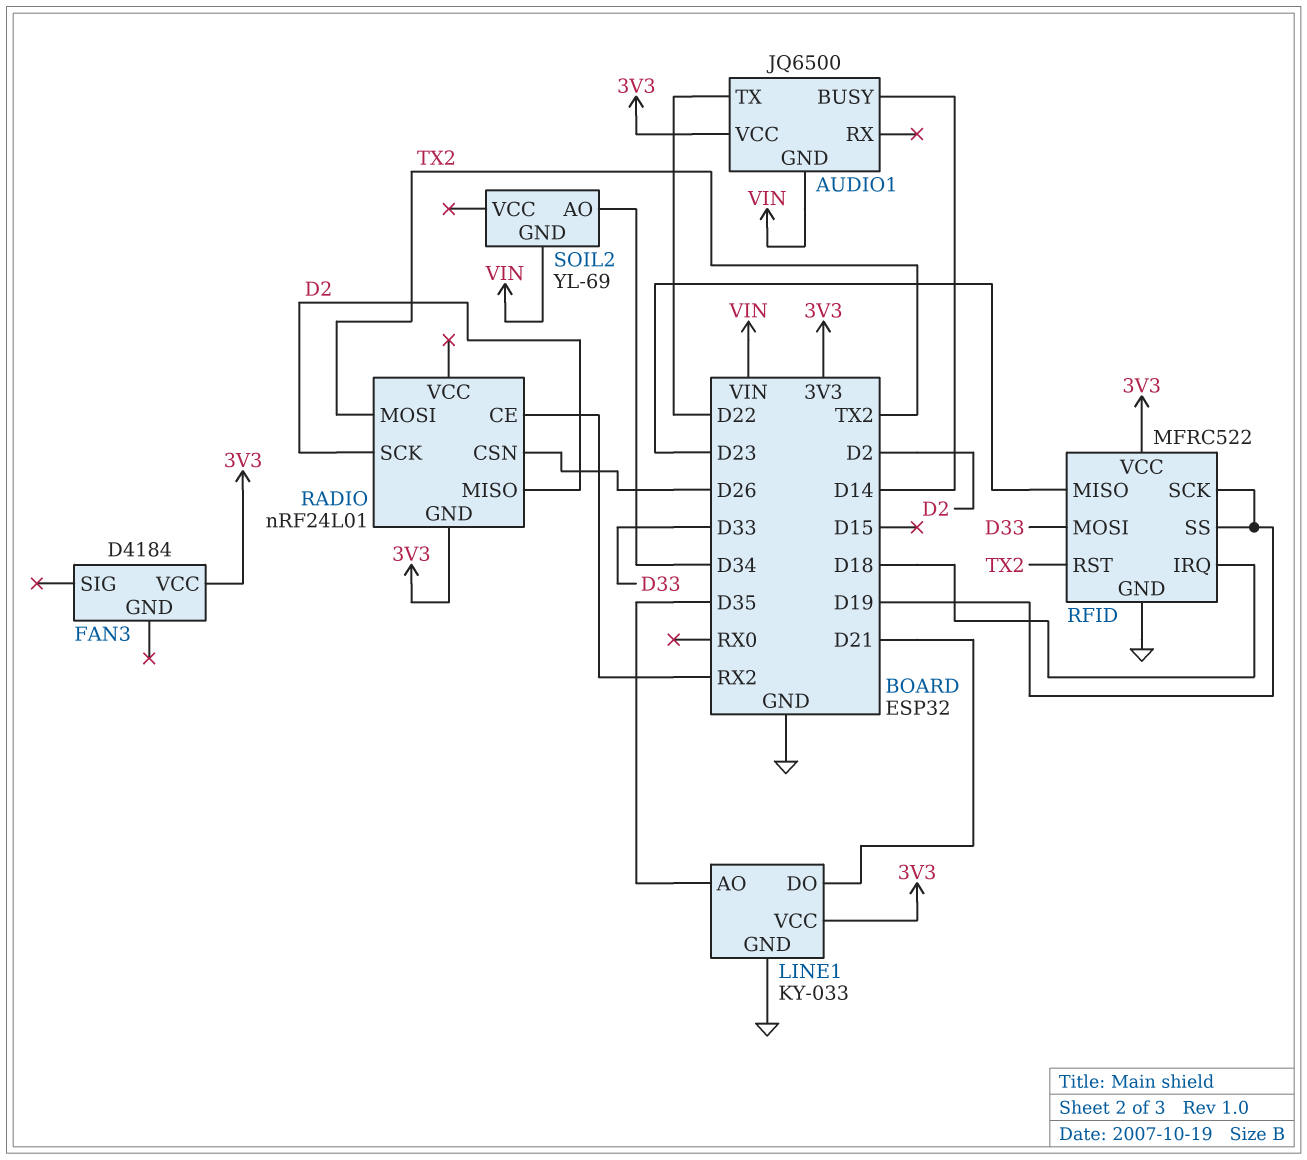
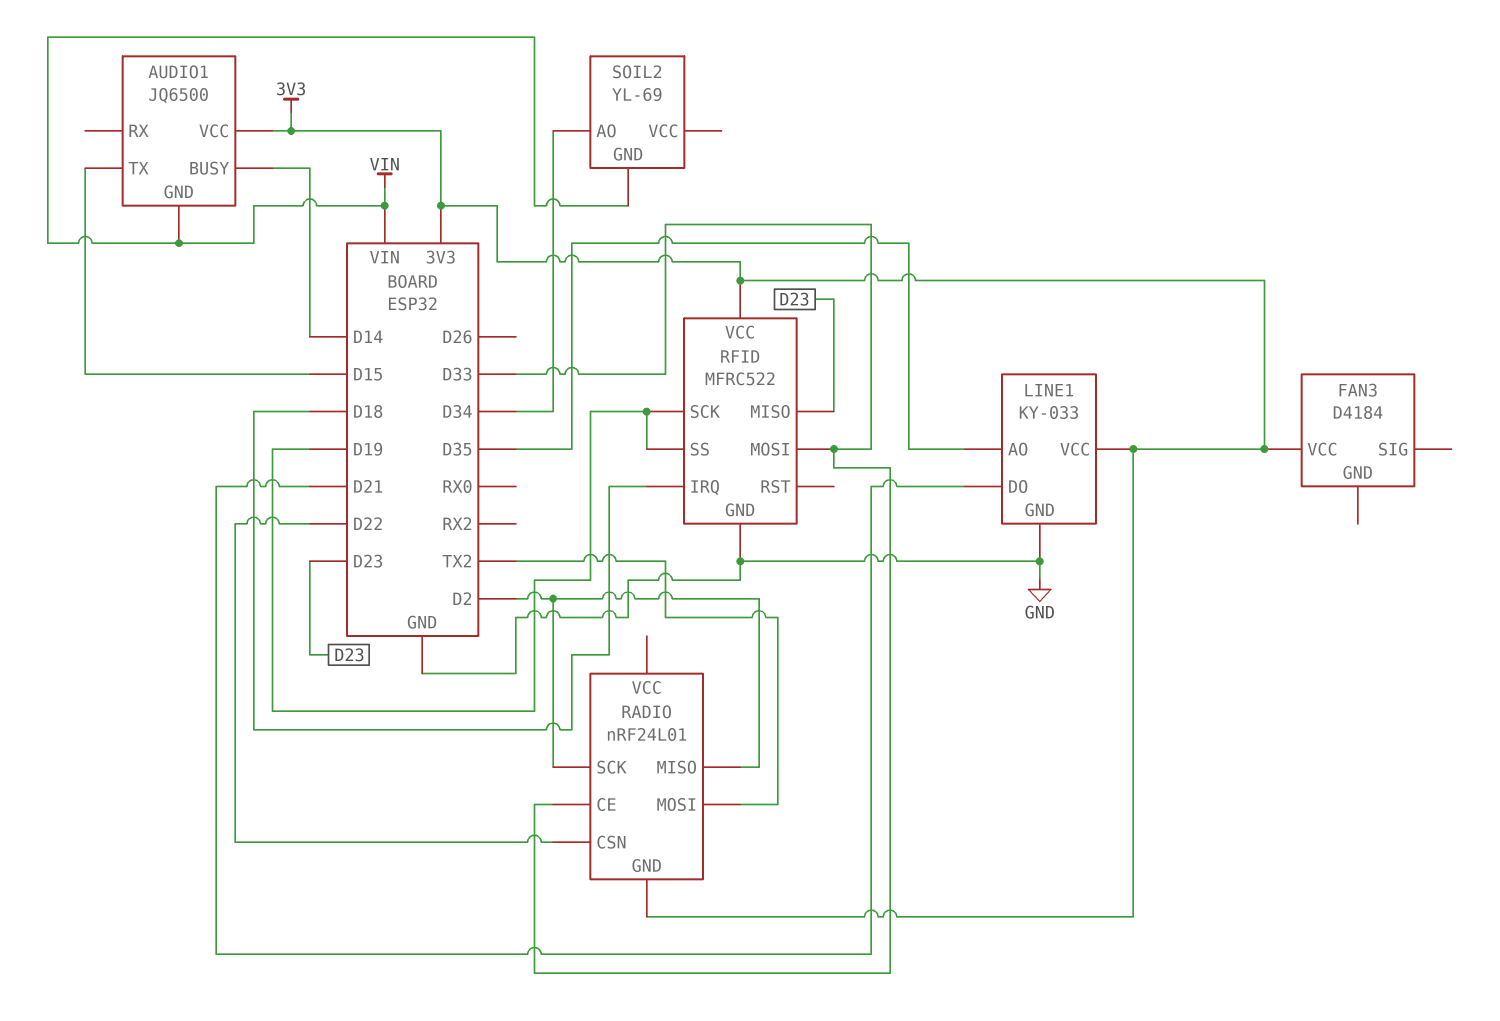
AUDIO1 pin TX: D22 -> D15
RADIO pin CE: RX2 -> D33
RADIO pin CSN: D26 -> D22
RFID pin RST: TX2 -> none

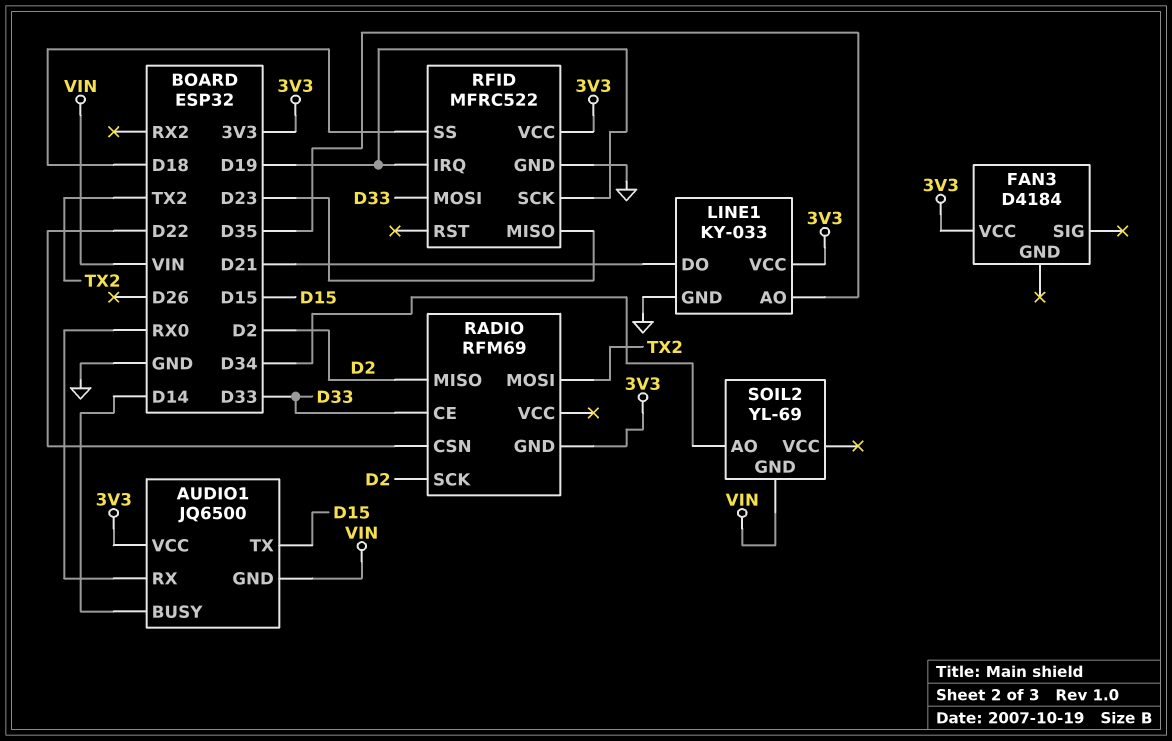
AUDIO1 pin RX: none -> RX0
RADIO: nRF24L01 -> RFM69
RFID pin IRQ: D18 -> D19
RFID pin SS: D19 -> D18

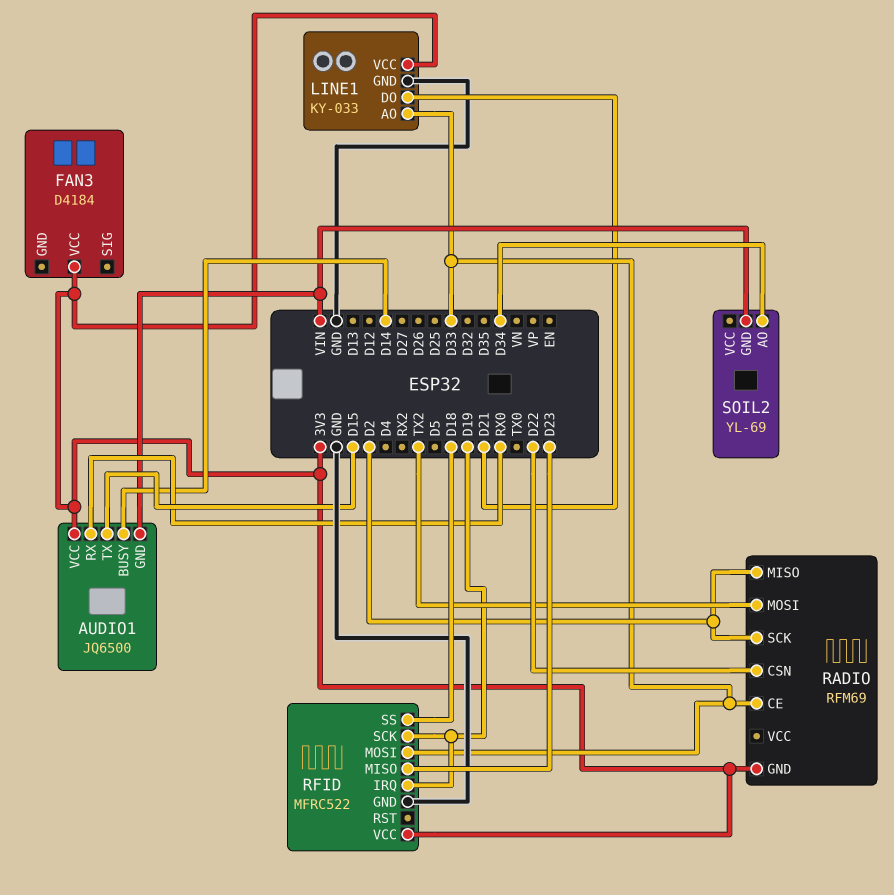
LINE1 pin AO: D35 -> D33

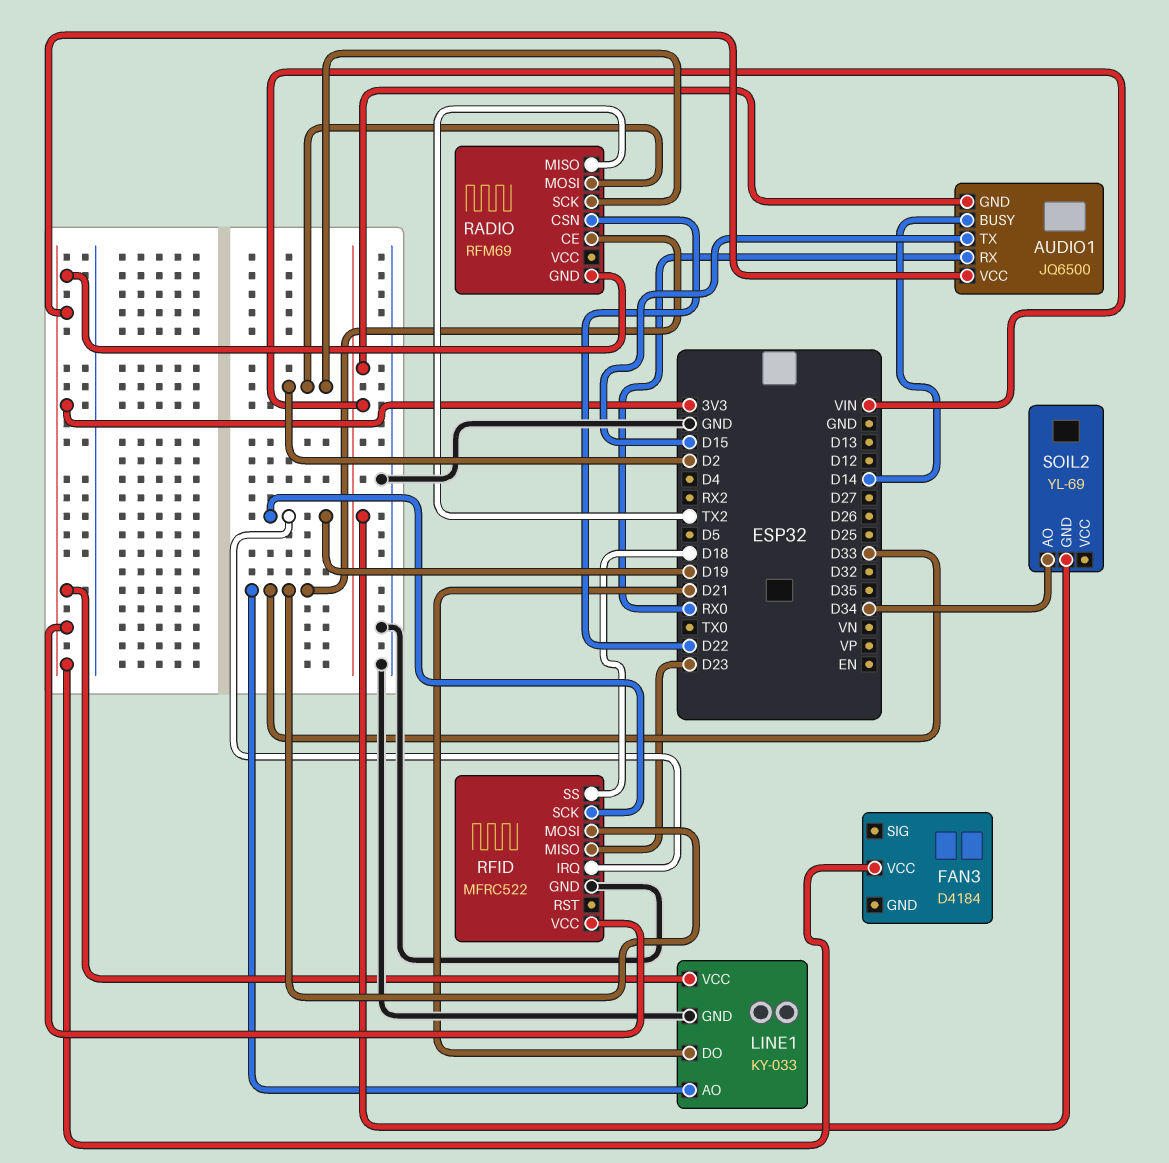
RADIO pin MISO: D2 -> TX2
RADIO pin MOSI: TX2 -> D2

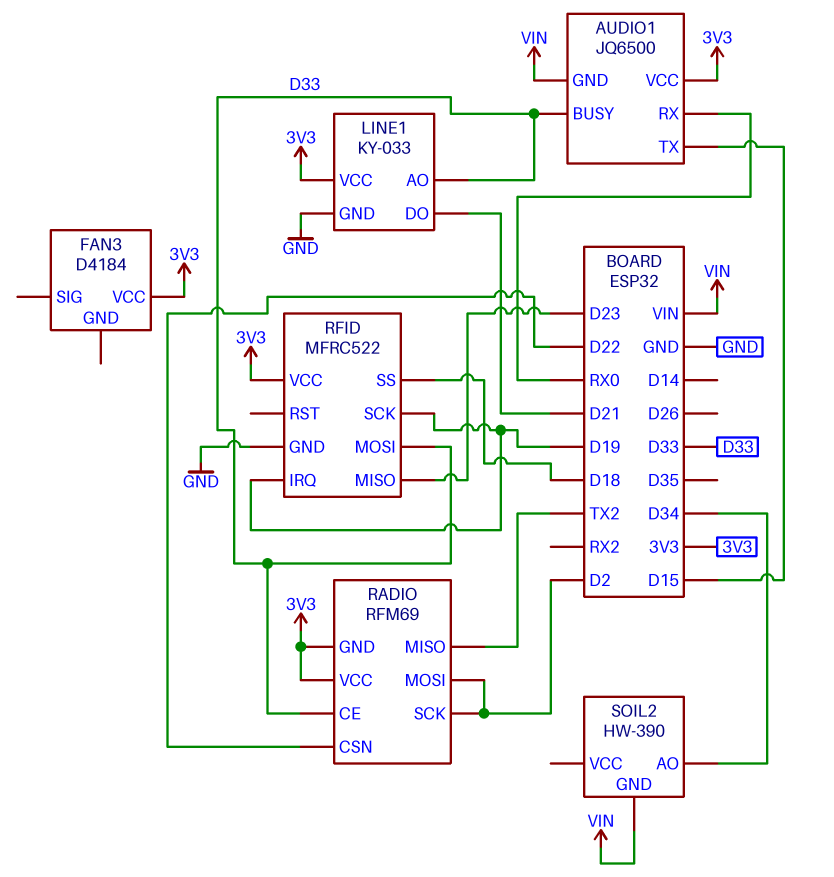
AUDIO1 pin BUSY: D14 -> D33
RADIO pin VCC: none -> 3V3
SOIL2: YL-69 -> HW-390

